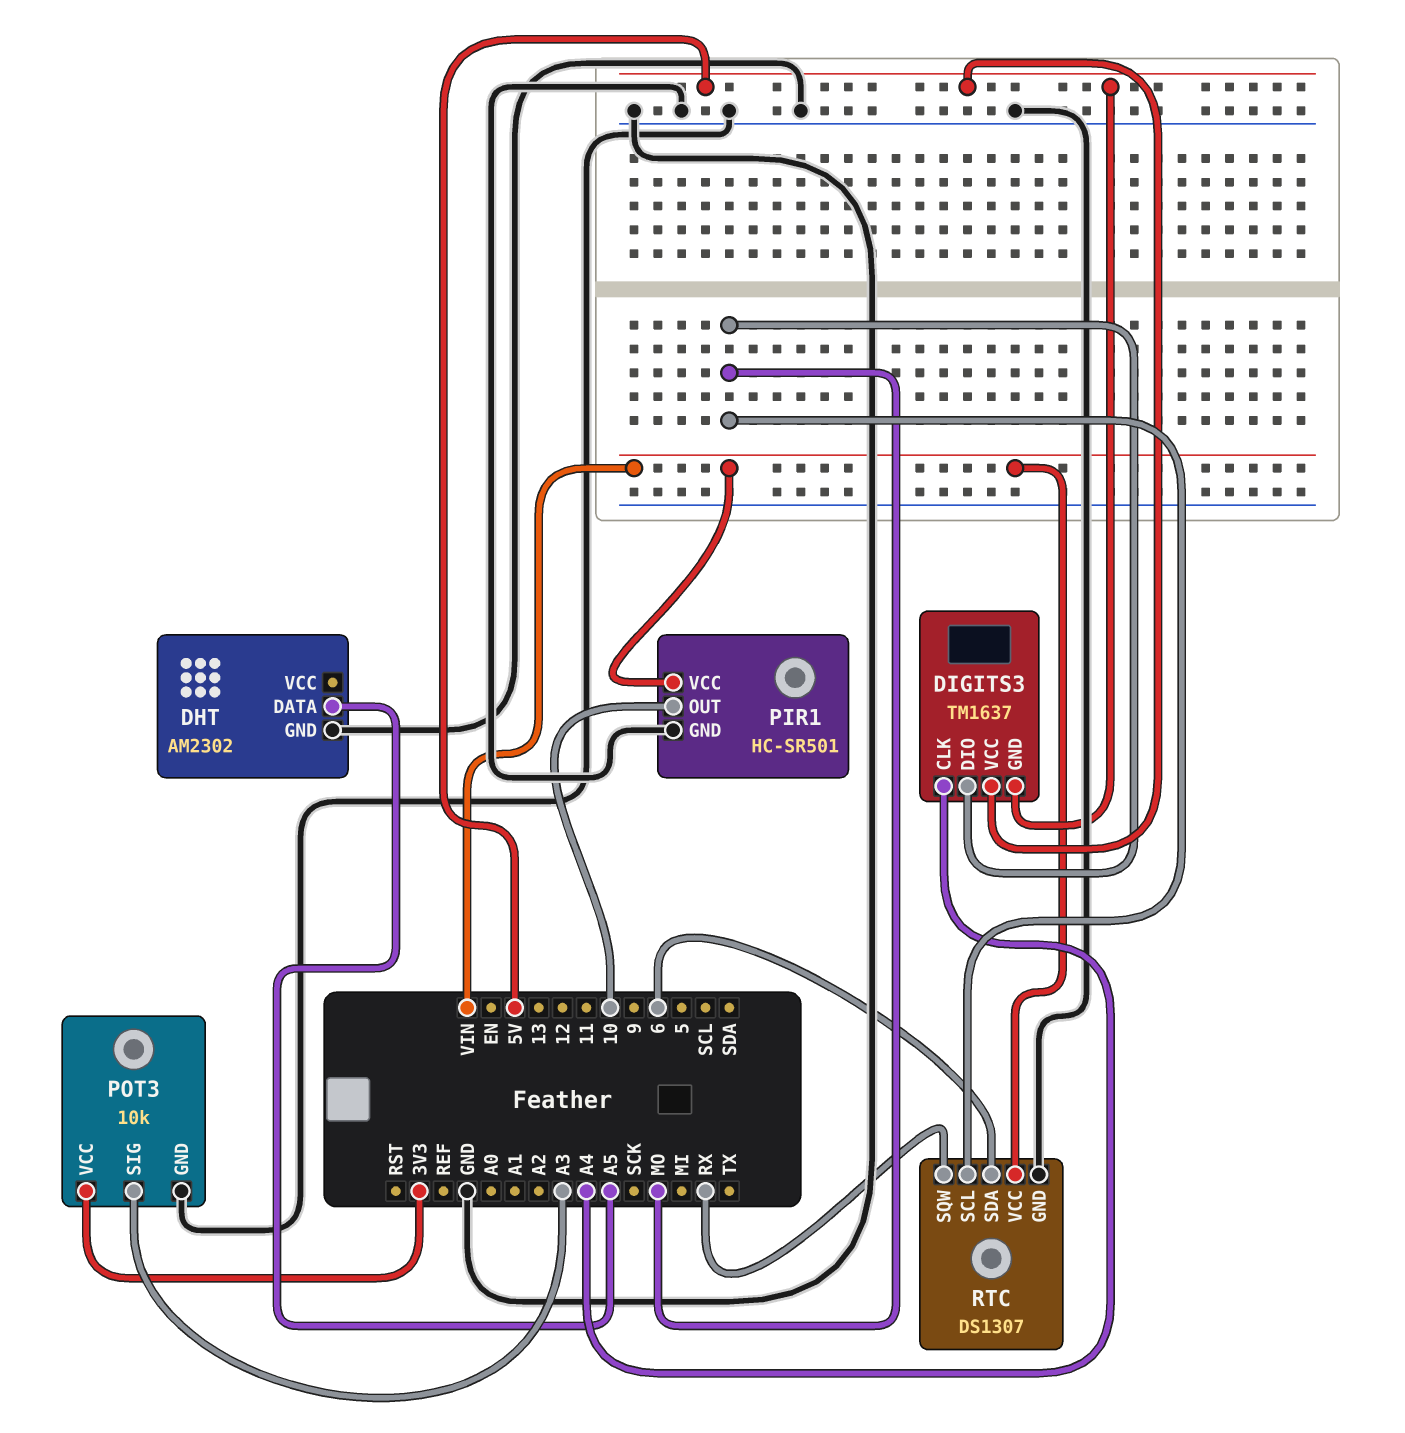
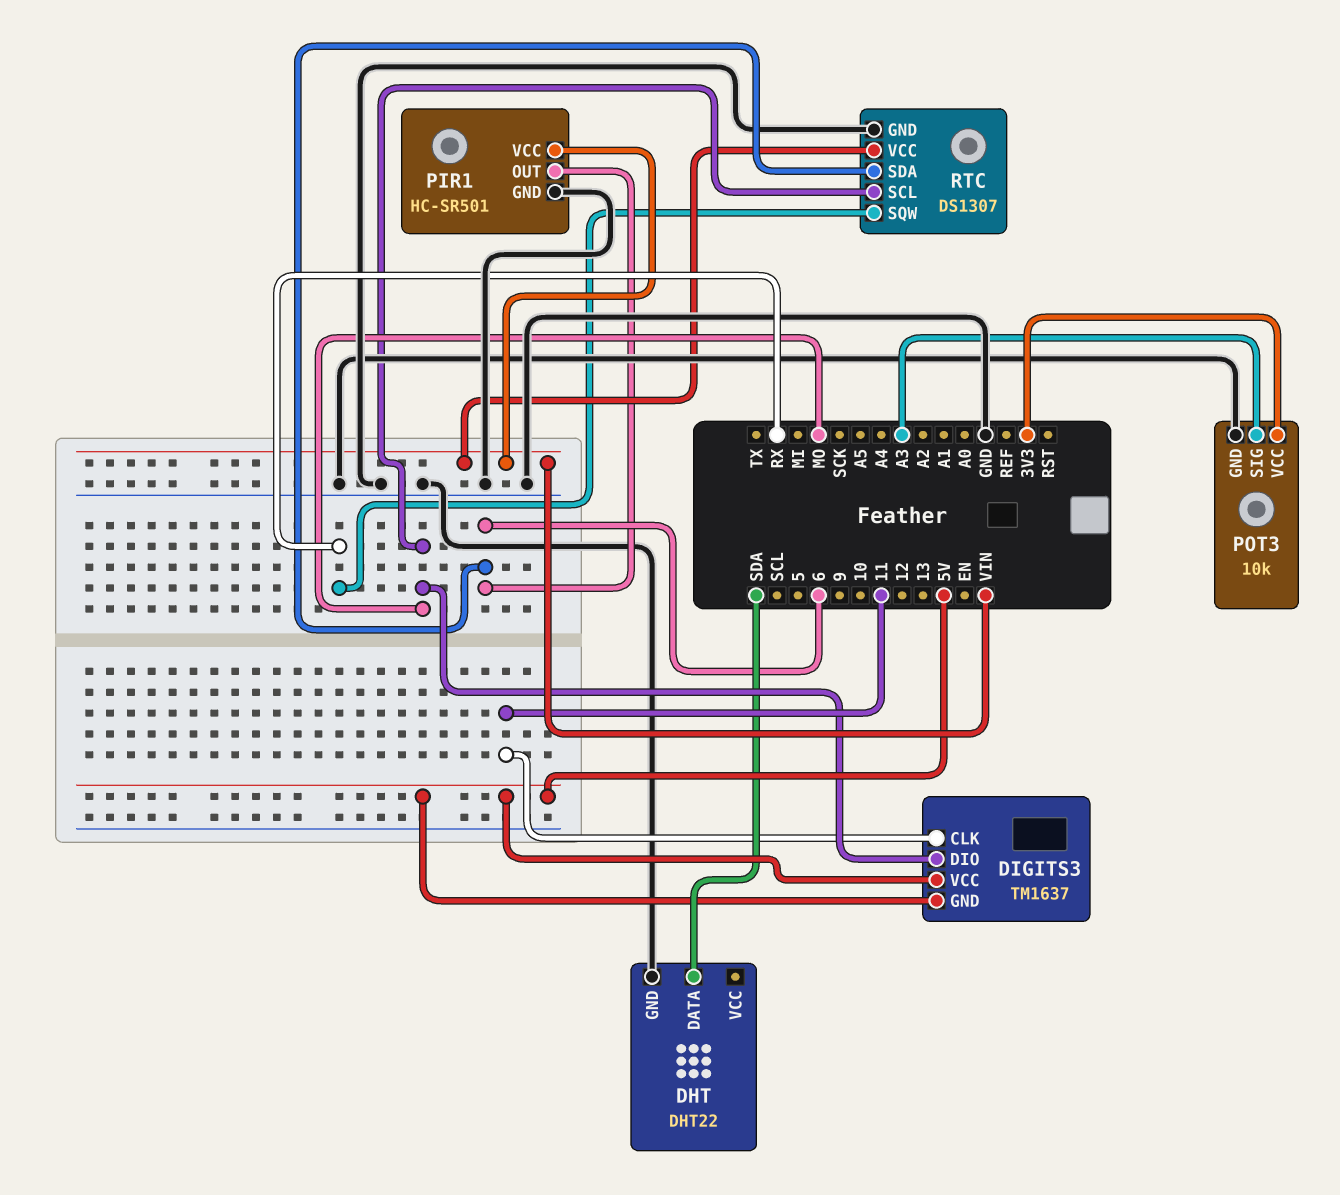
DHT: AM2302 -> DHT22
DHT pin DATA: A5 -> SDA
DIGITS3 pin CLK: A4 -> 11
PIR1 pin OUT: 10 -> 6

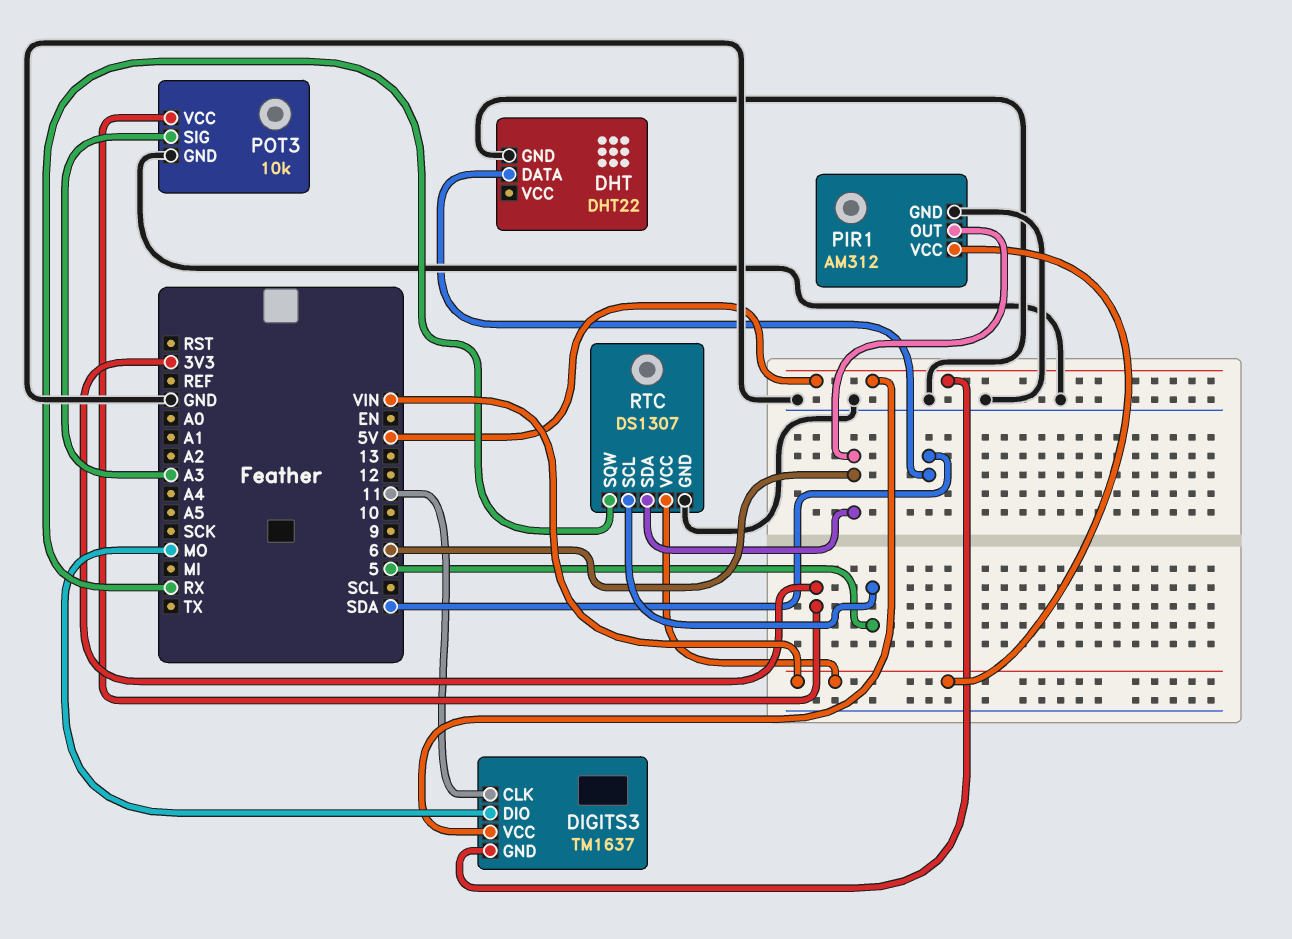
PIR1: HC-SR501 -> AM312
RTC pin SCL: MO -> 5

